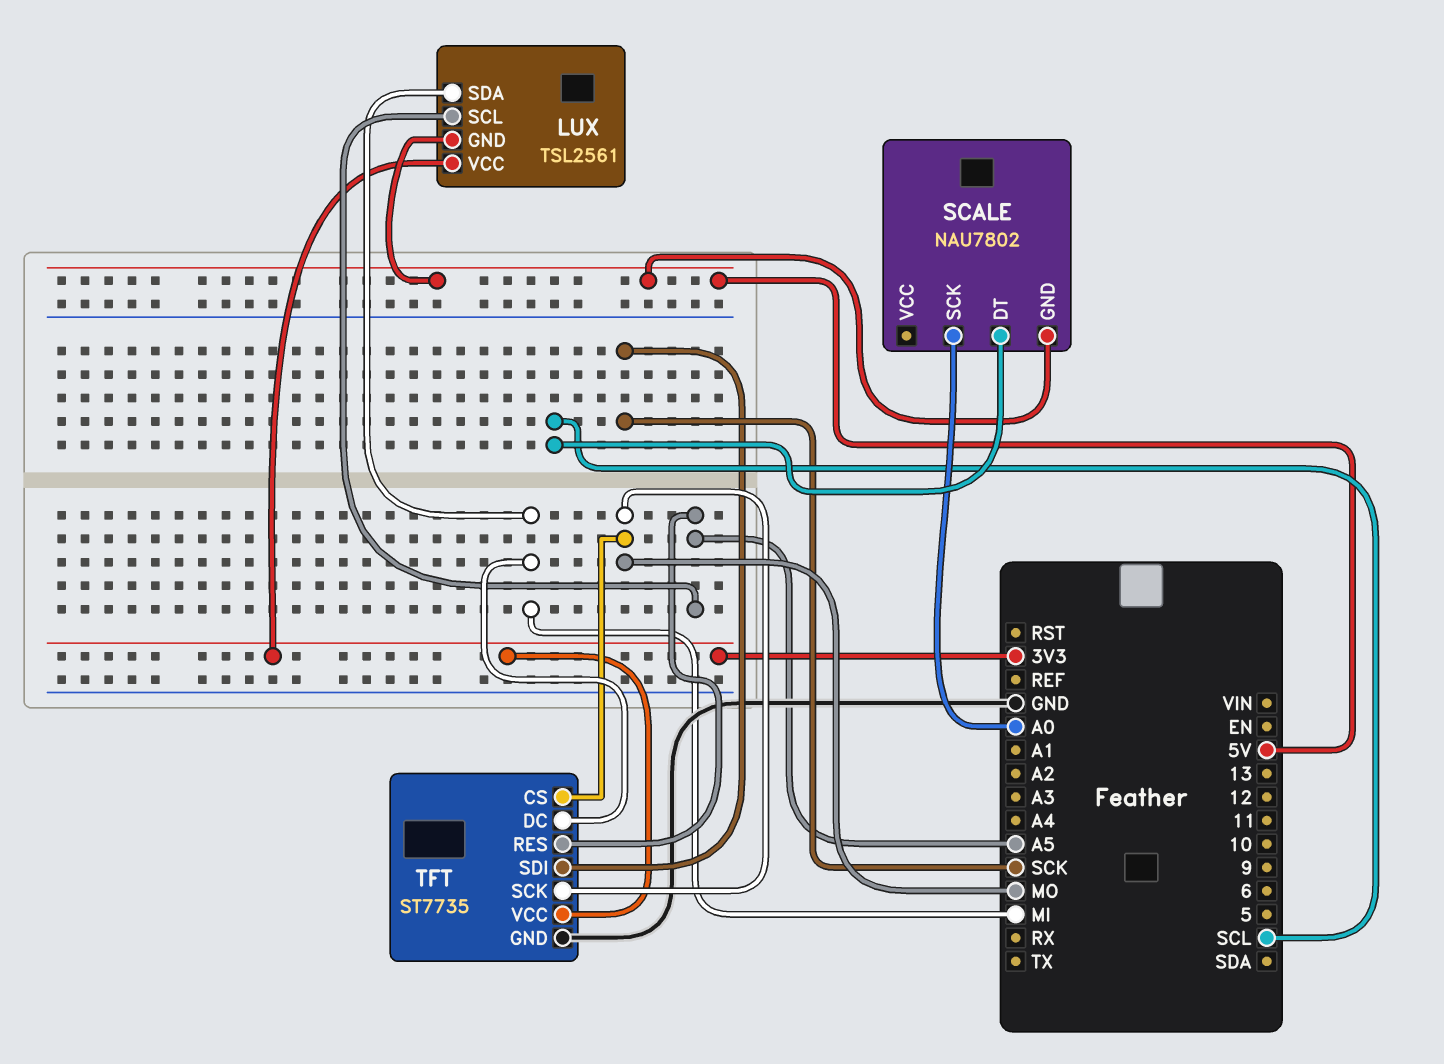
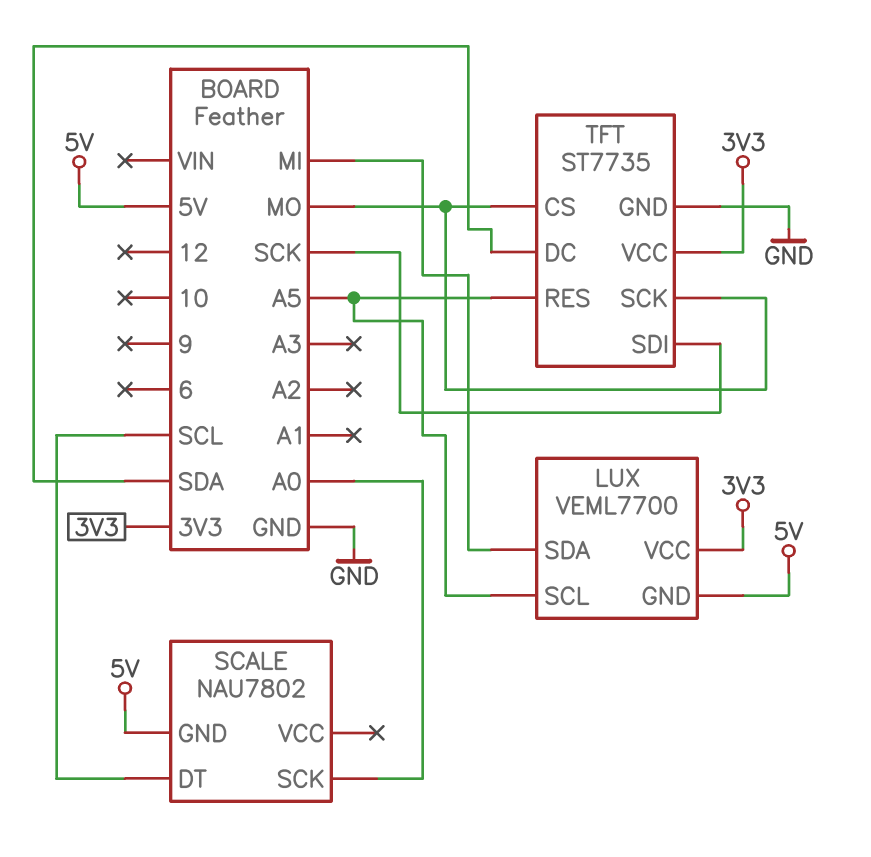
LUX: TSL2561 -> VEML7700
TFT pin DC: MI -> SDA

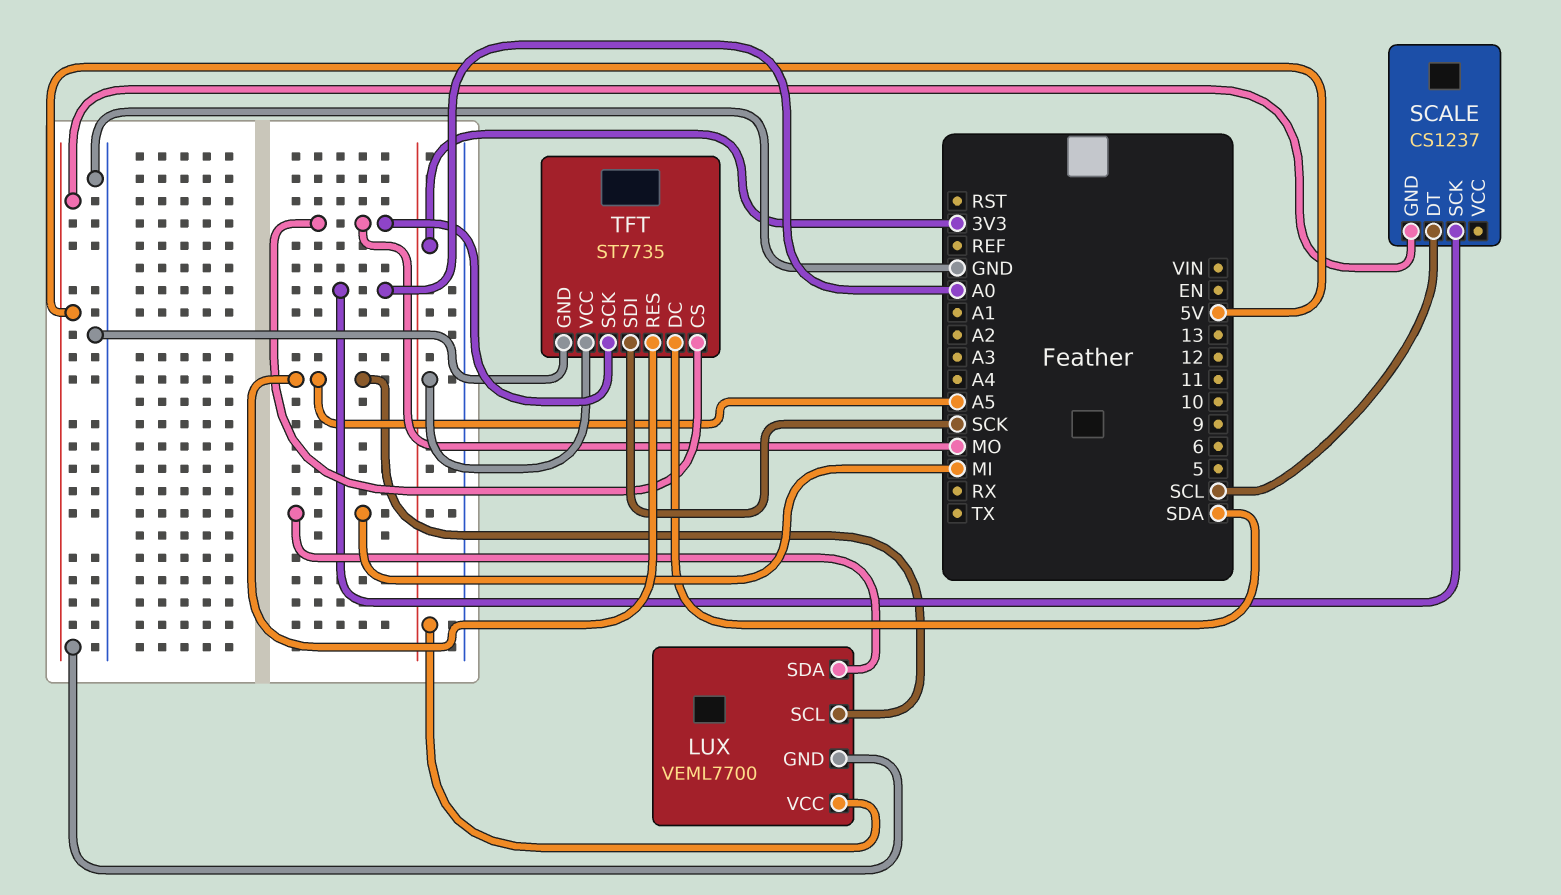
SCALE: NAU7802 -> CS1237

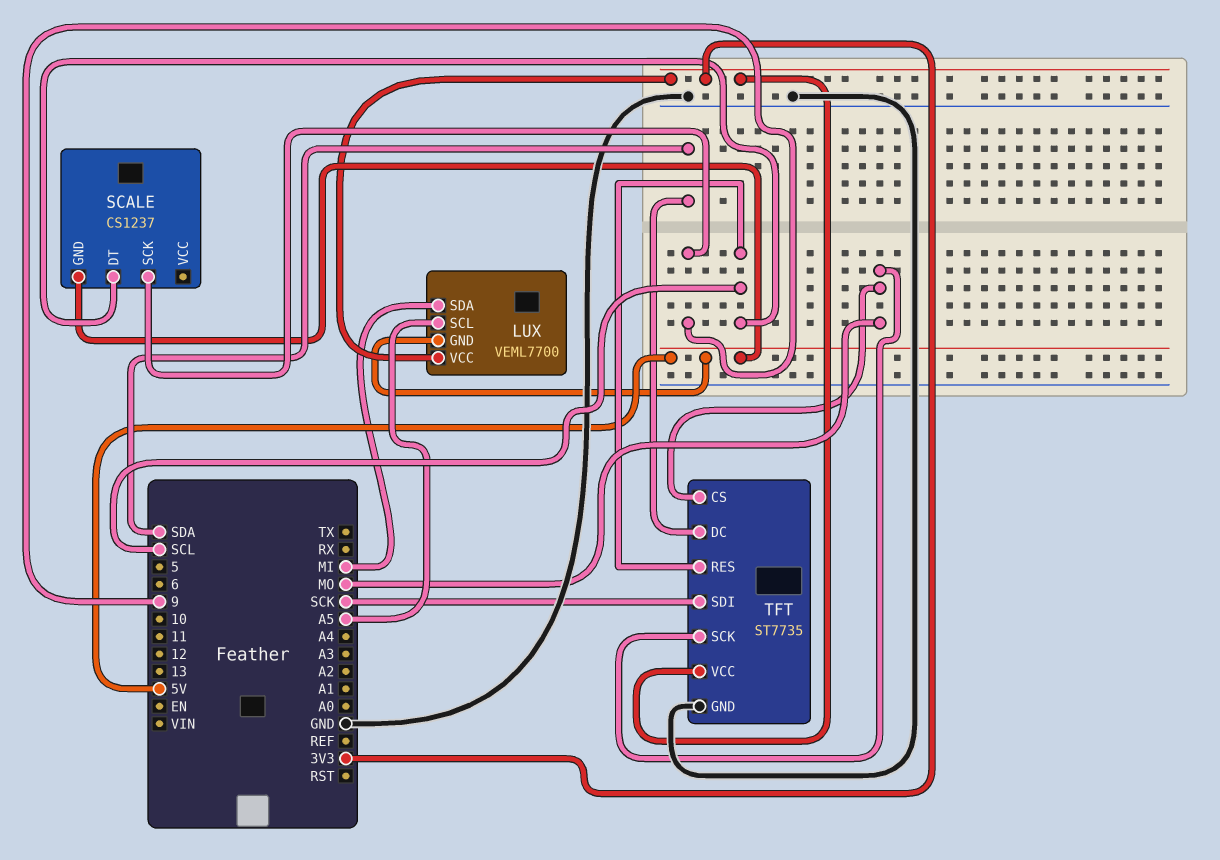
SCALE pin SCK: A0 -> 9
TFT pin RES: A5 -> SCL

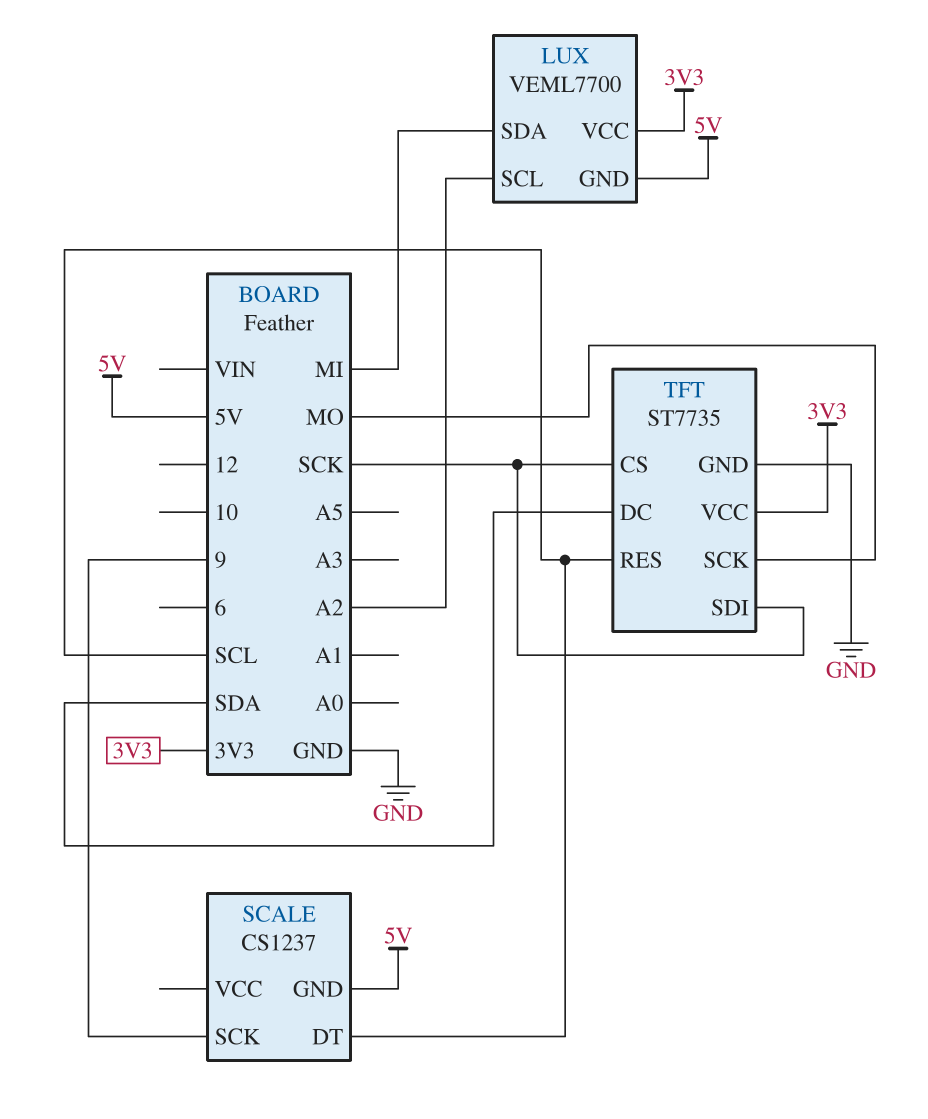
LUX pin SCL: A5 -> A2
TFT pin CS: MO -> SCK

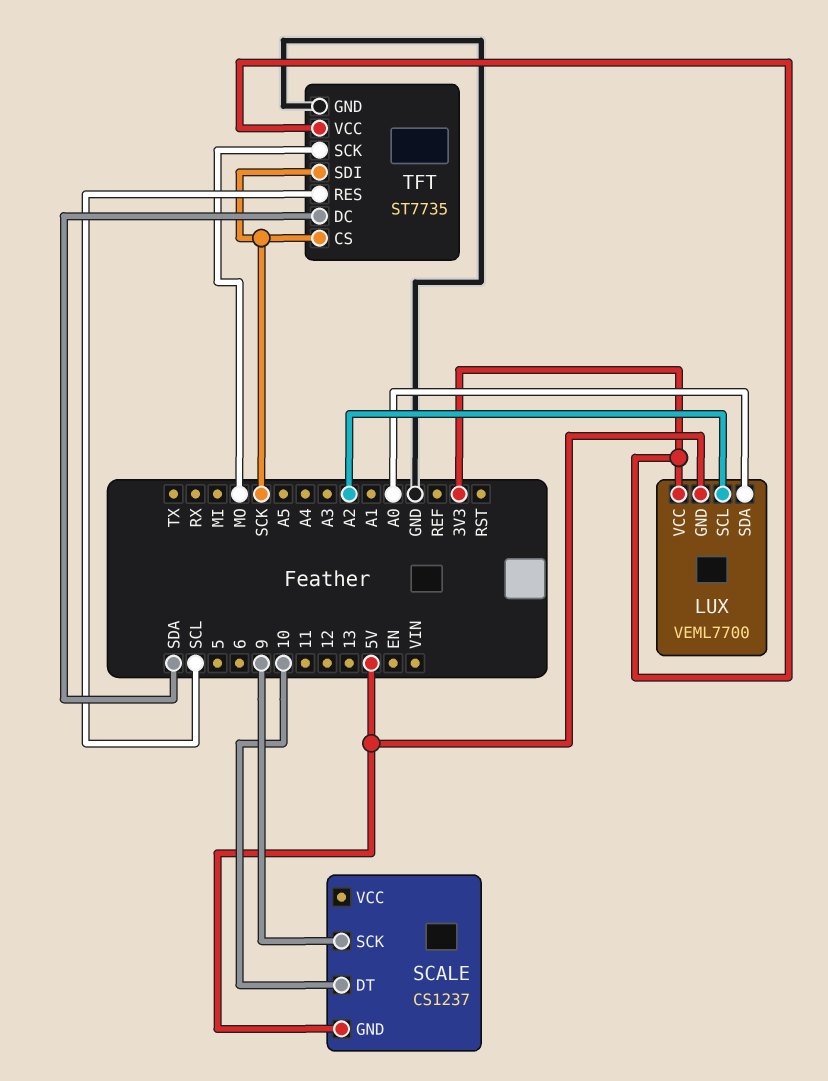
LUX pin SDA: MI -> A0
SCALE pin DT: SCL -> 10

